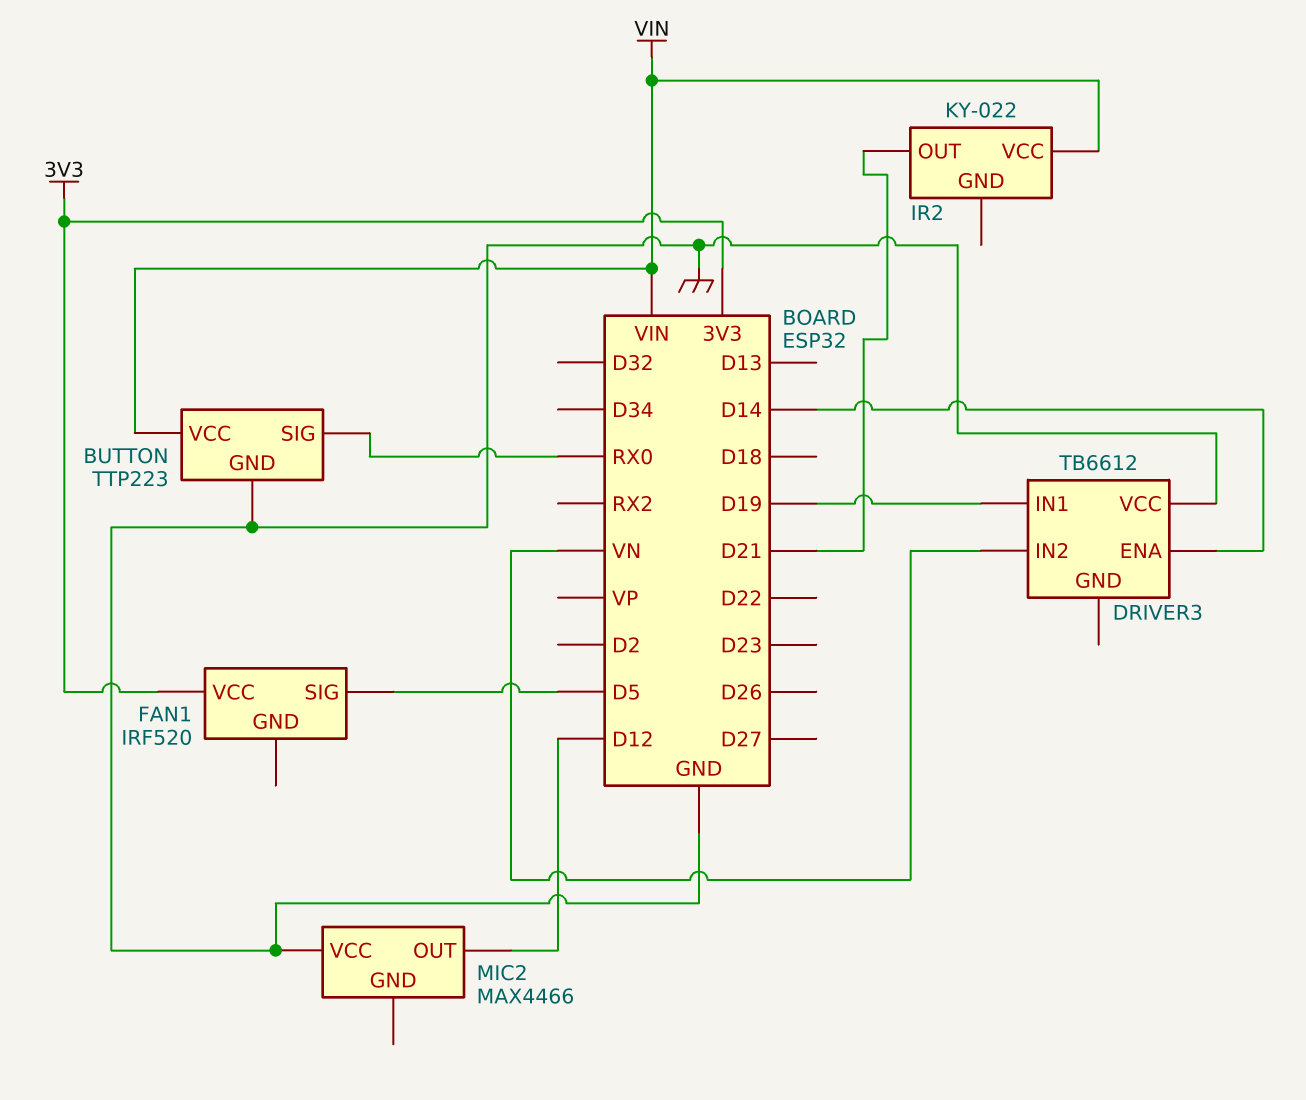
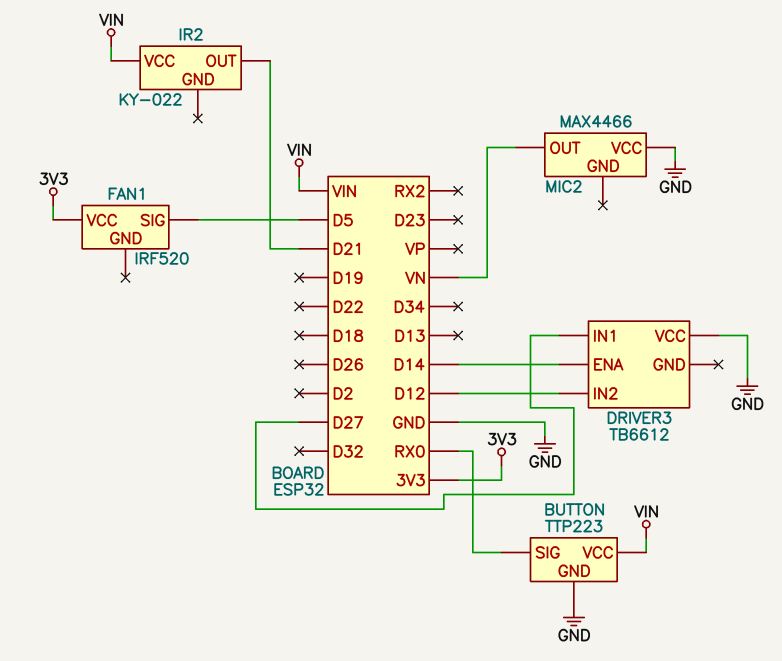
DRIVER3 pin IN1: D19 -> D27
DRIVER3 pin IN2: VN -> D12
MIC2 pin OUT: D12 -> VN

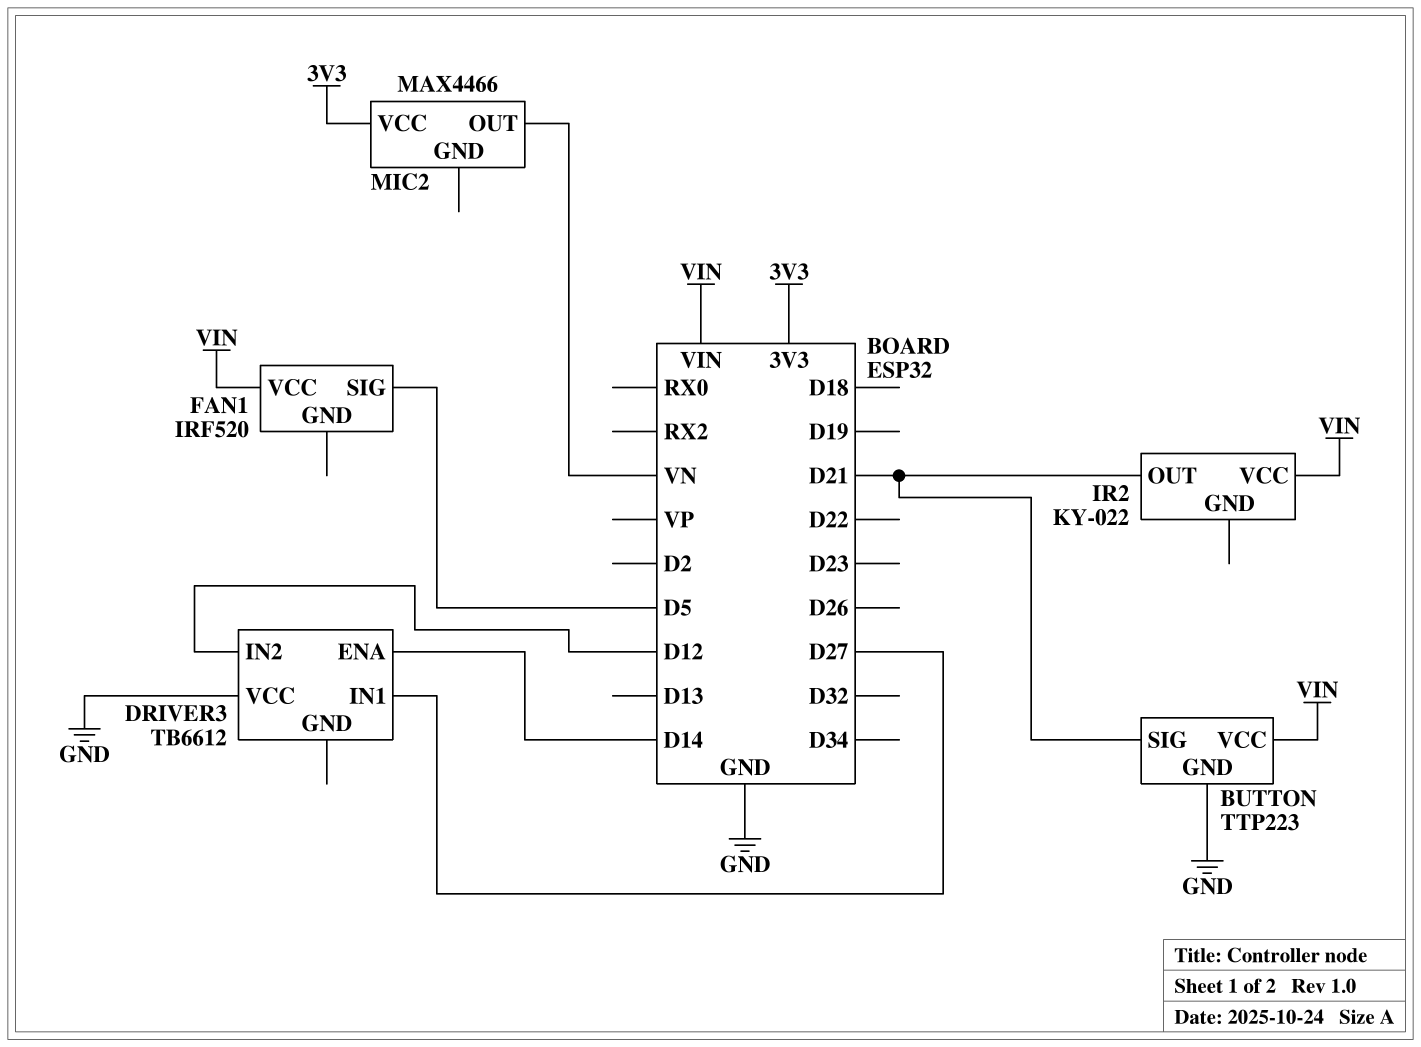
BUTTON pin SIG: RX0 -> D21
FAN1 pin VCC: 3V3 -> VIN
MIC2 pin VCC: GND -> 3V3

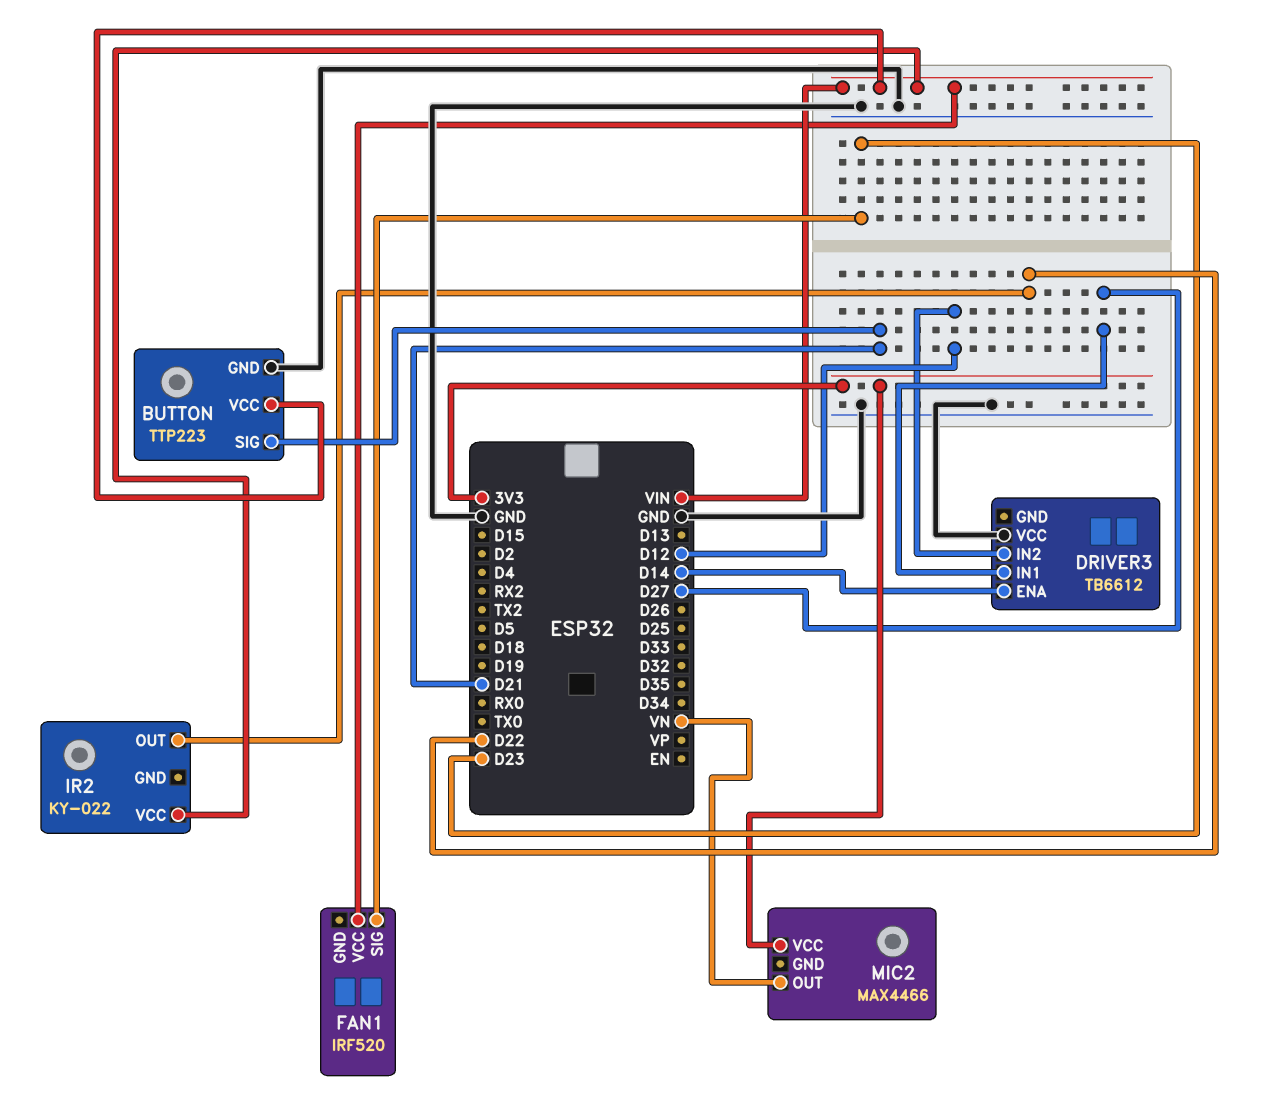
FAN1 pin SIG: D5 -> D23
IR2 pin OUT: D21 -> D22

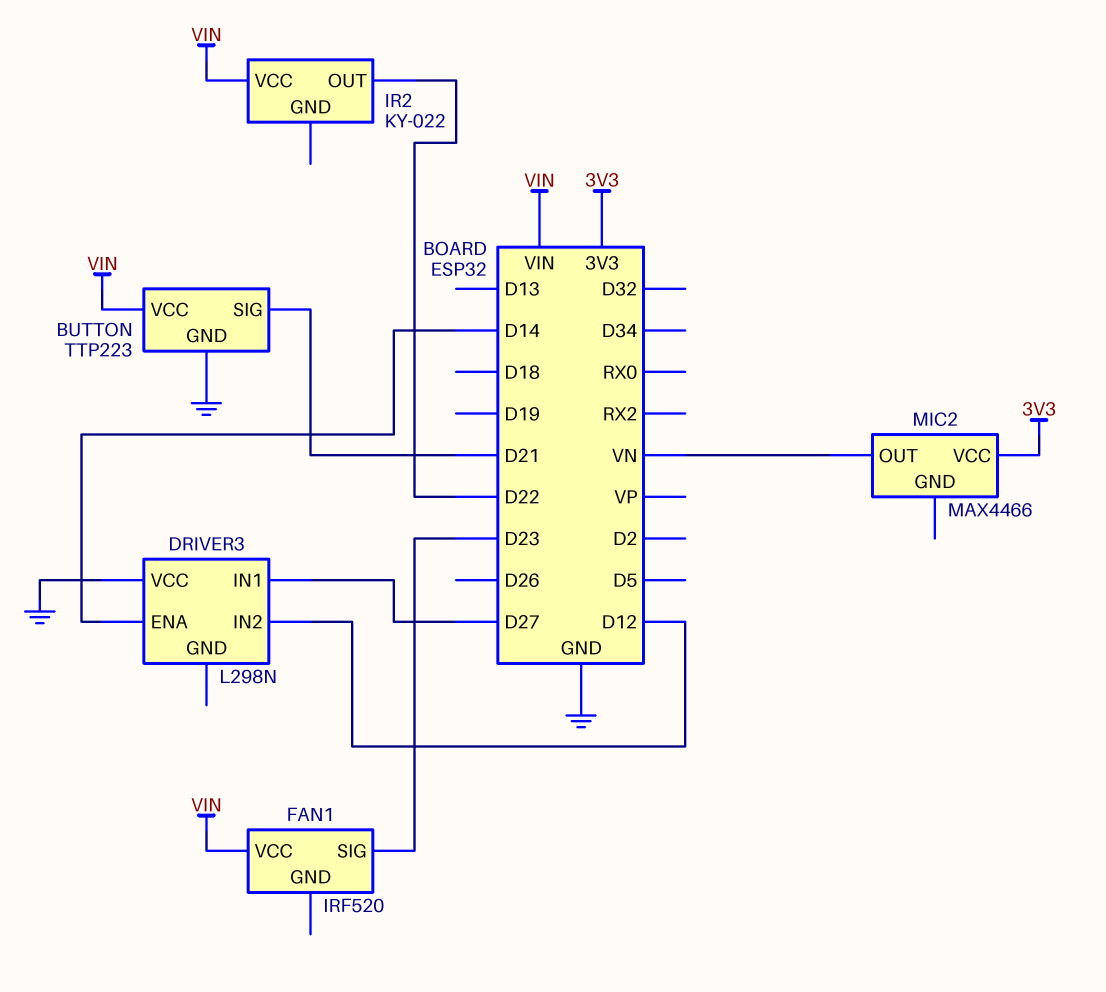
DRIVER3: TB6612 -> L298N

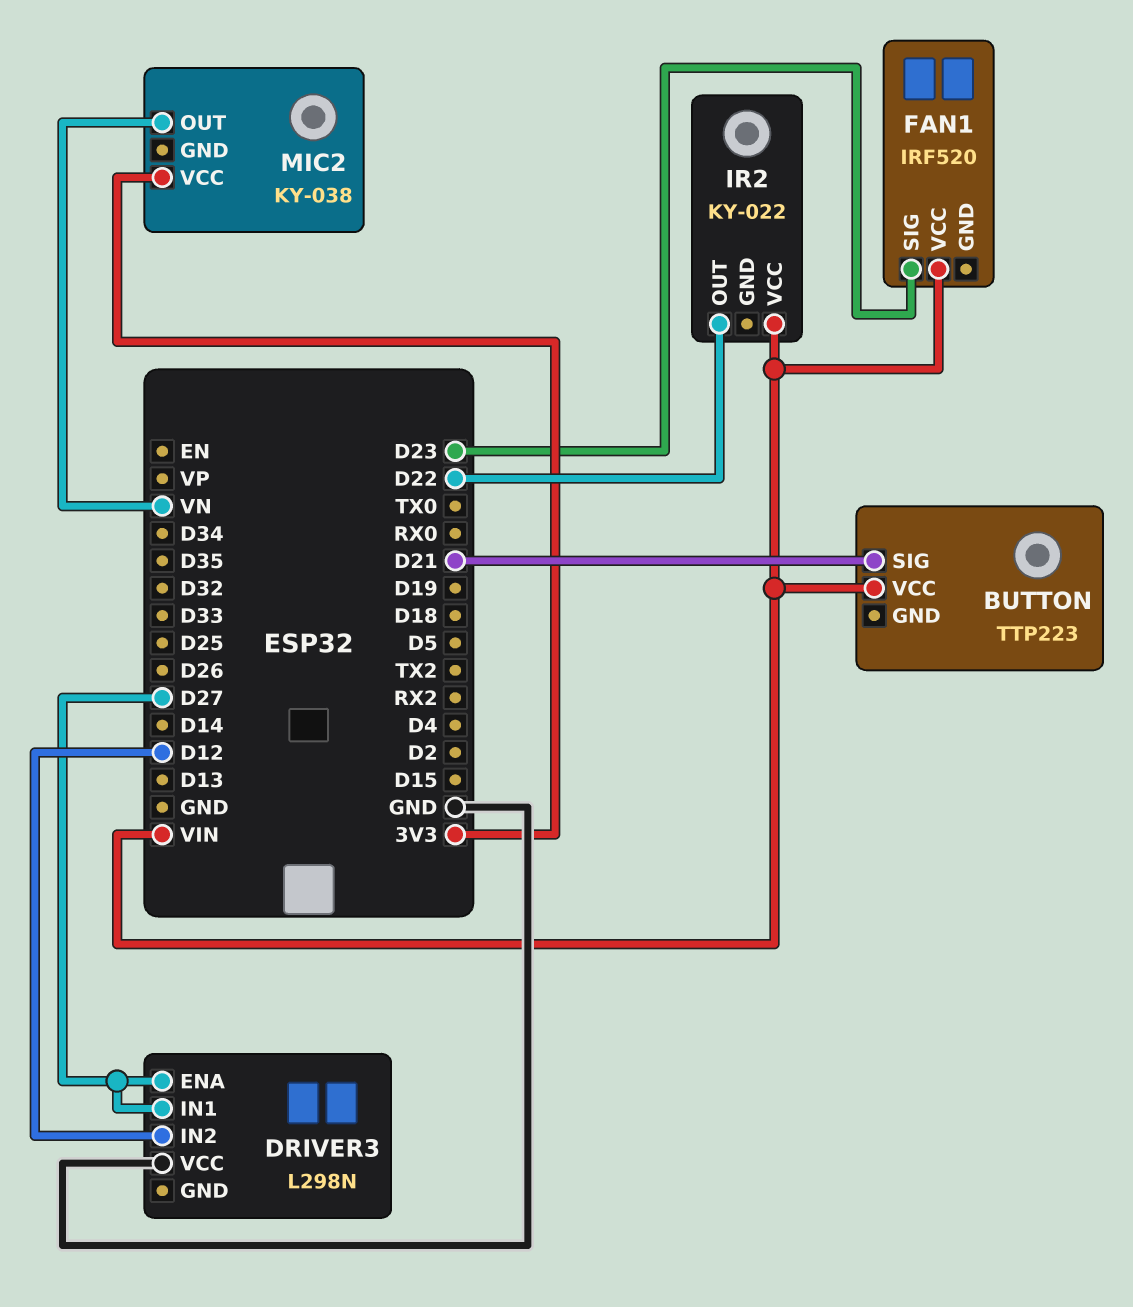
BUTTON pin GND: GND -> none
DRIVER3 pin ENA: D14 -> D27
MIC2: MAX4466 -> KY-038

